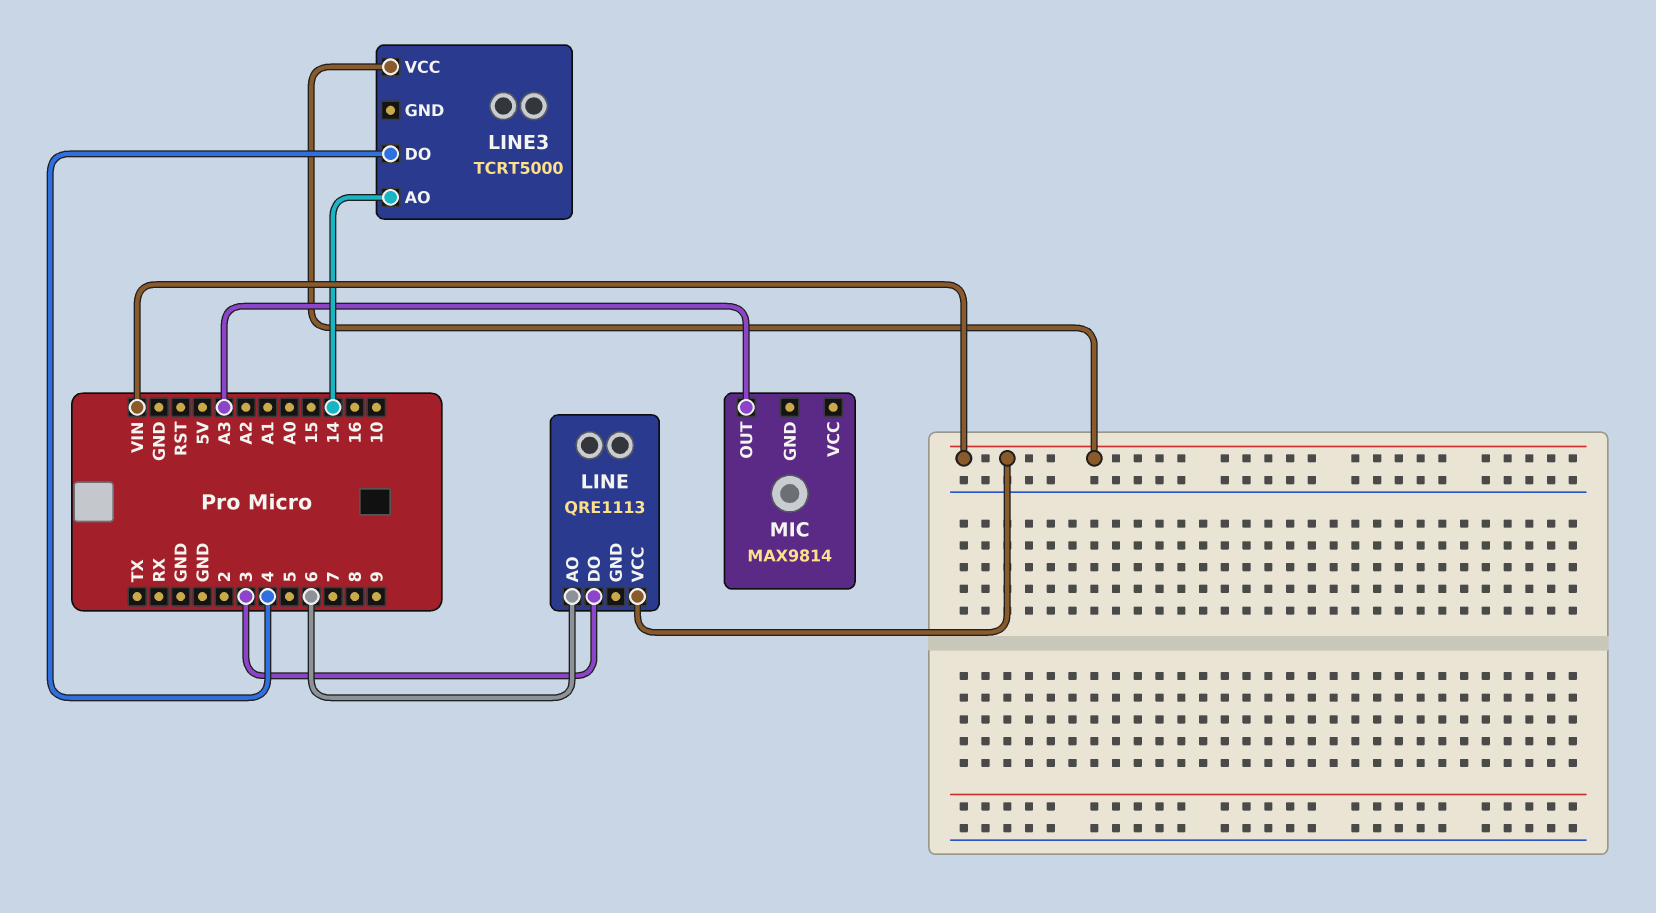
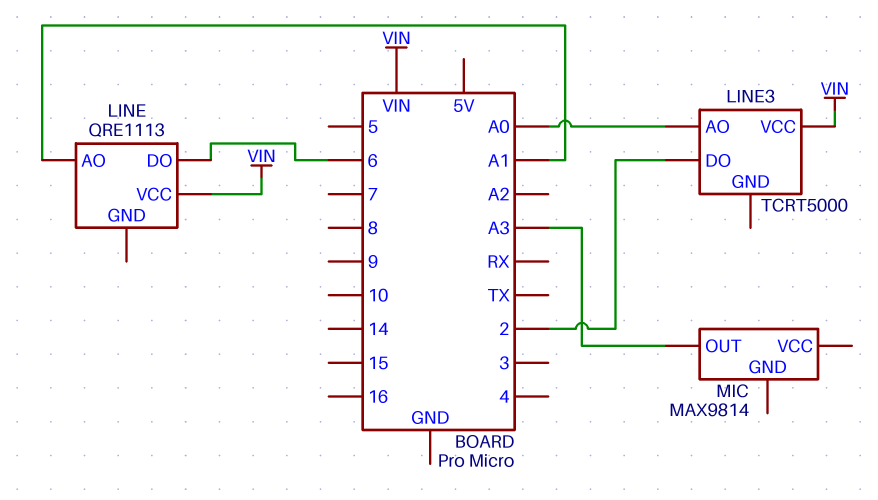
LINE pin AO: 6 -> A1
LINE pin DO: 3 -> 6
LINE3 pin AO: 14 -> A0
LINE3 pin DO: 4 -> 2

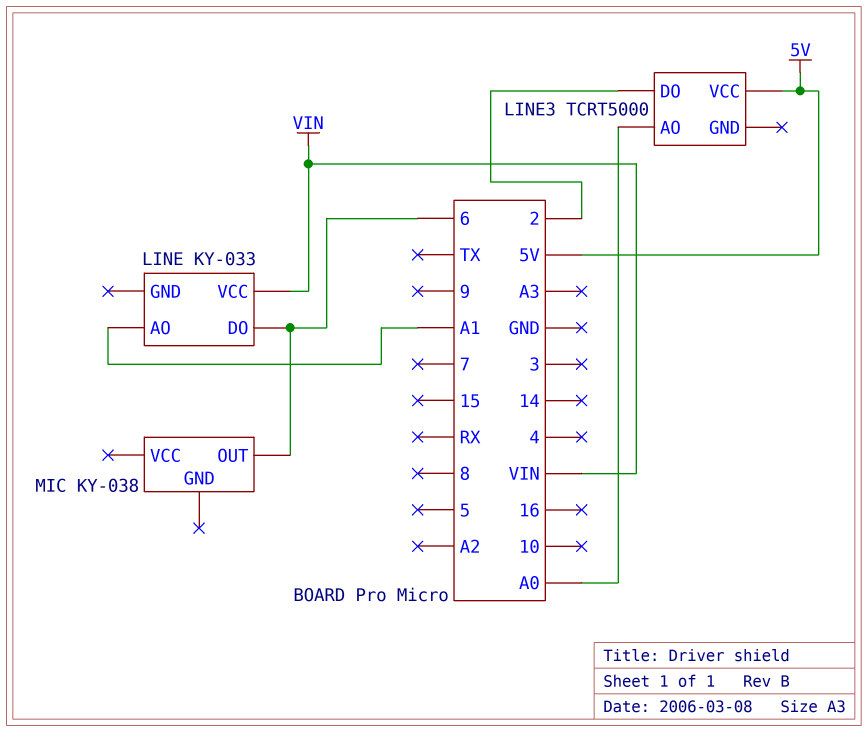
LINE: QRE1113 -> KY-033
LINE3 pin VCC: VIN -> 5V
MIC: MAX9814 -> KY-038
MIC pin OUT: A3 -> 6

